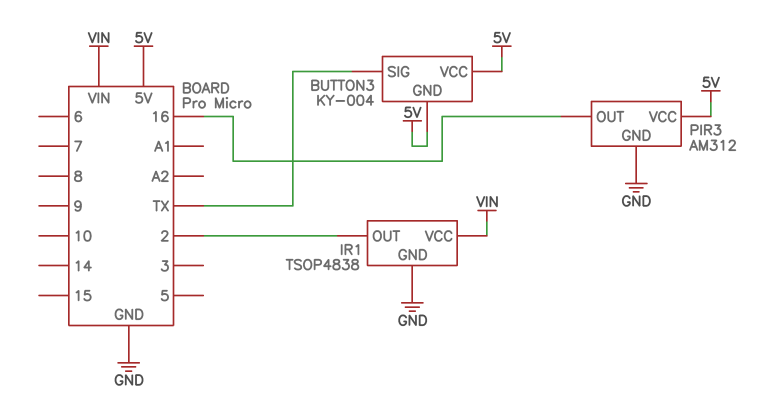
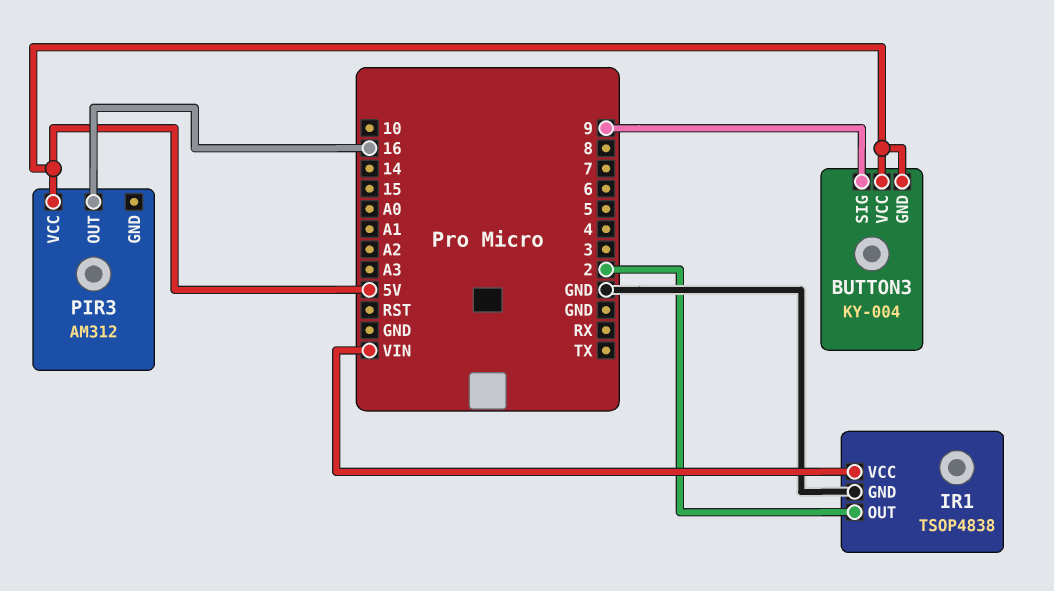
BUTTON3 pin SIG: TX -> 9
PIR3 pin GND: GND -> none

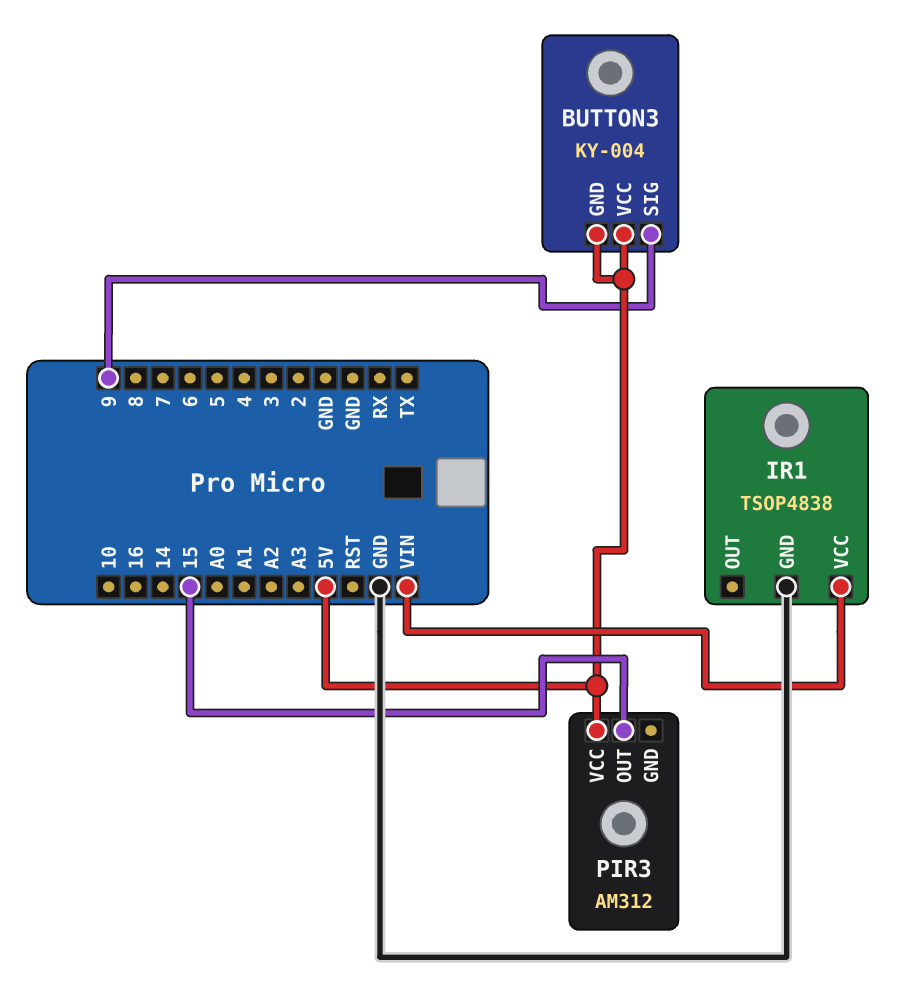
IR1 pin OUT: 2 -> none
PIR3 pin OUT: 16 -> 15

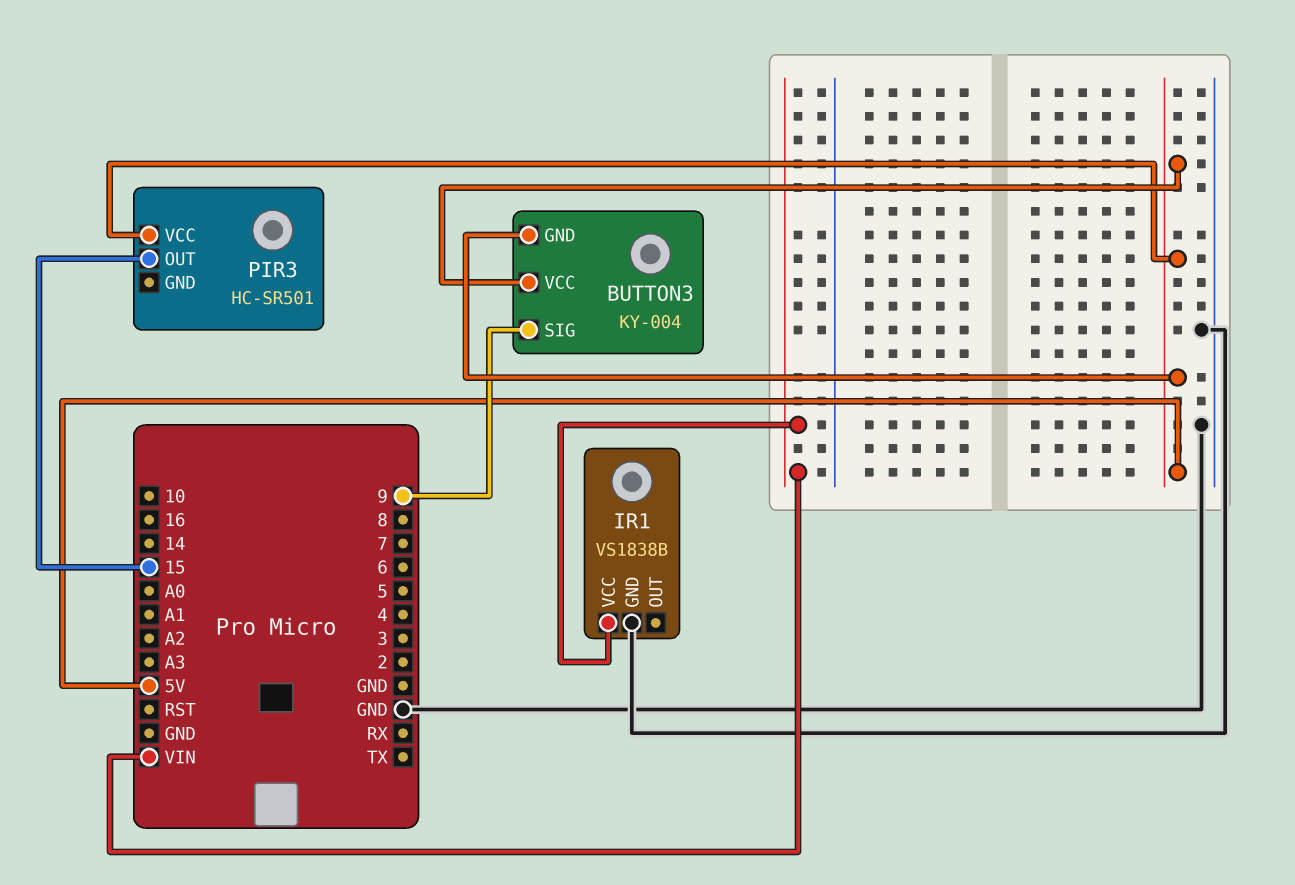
IR1: TSOP4838 -> VS1838B
PIR3: AM312 -> HC-SR501

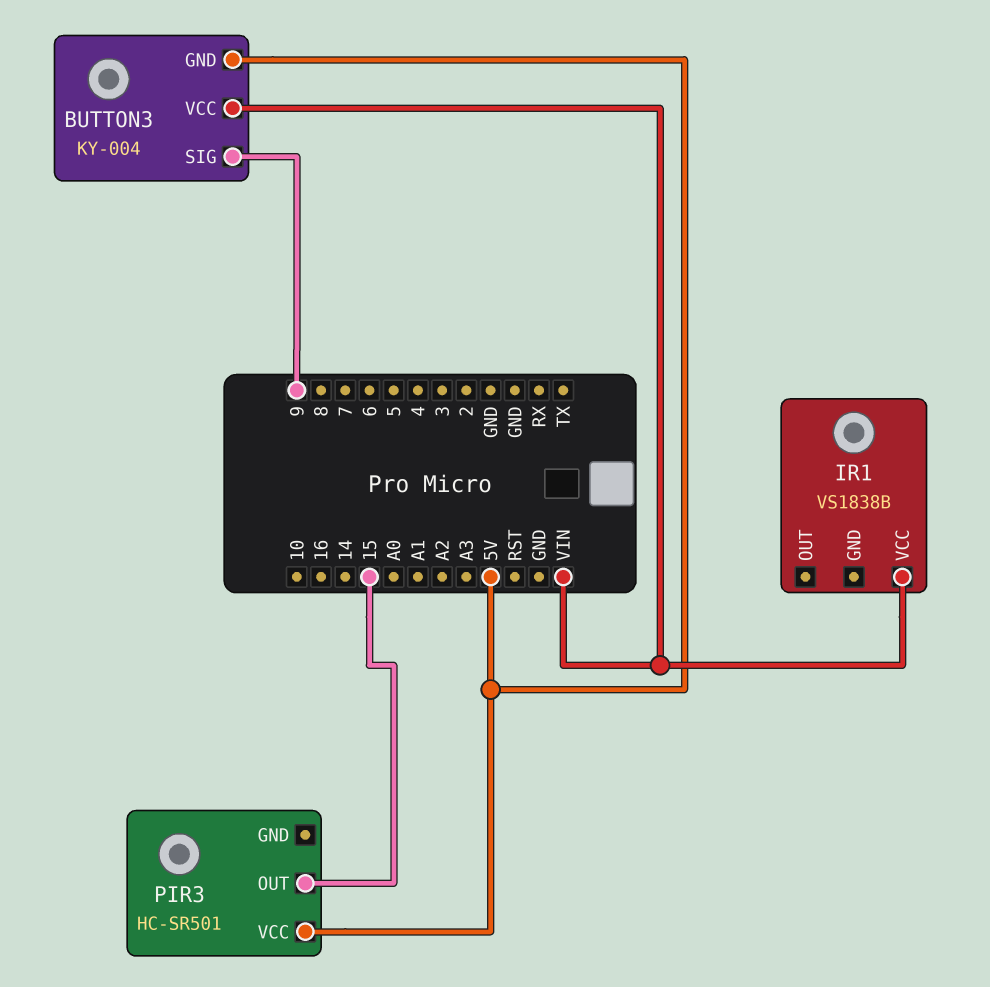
BUTTON3 pin VCC: 5V -> VIN
IR1 pin GND: GND -> none

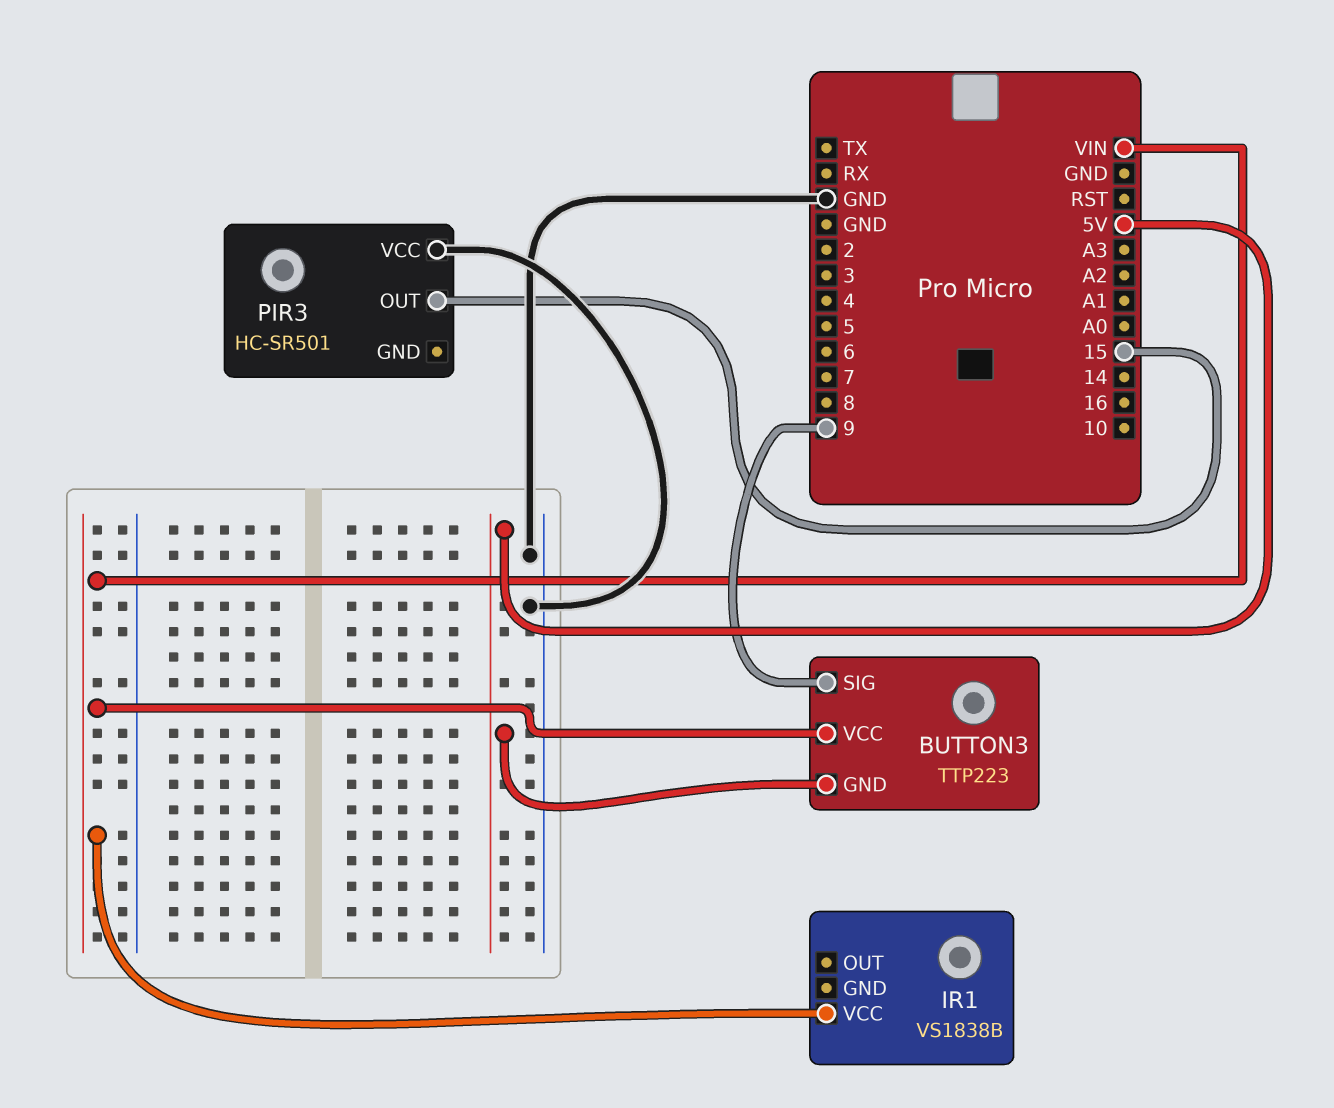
BUTTON3: KY-004 -> TTP223
PIR3 pin VCC: 5V -> GND

